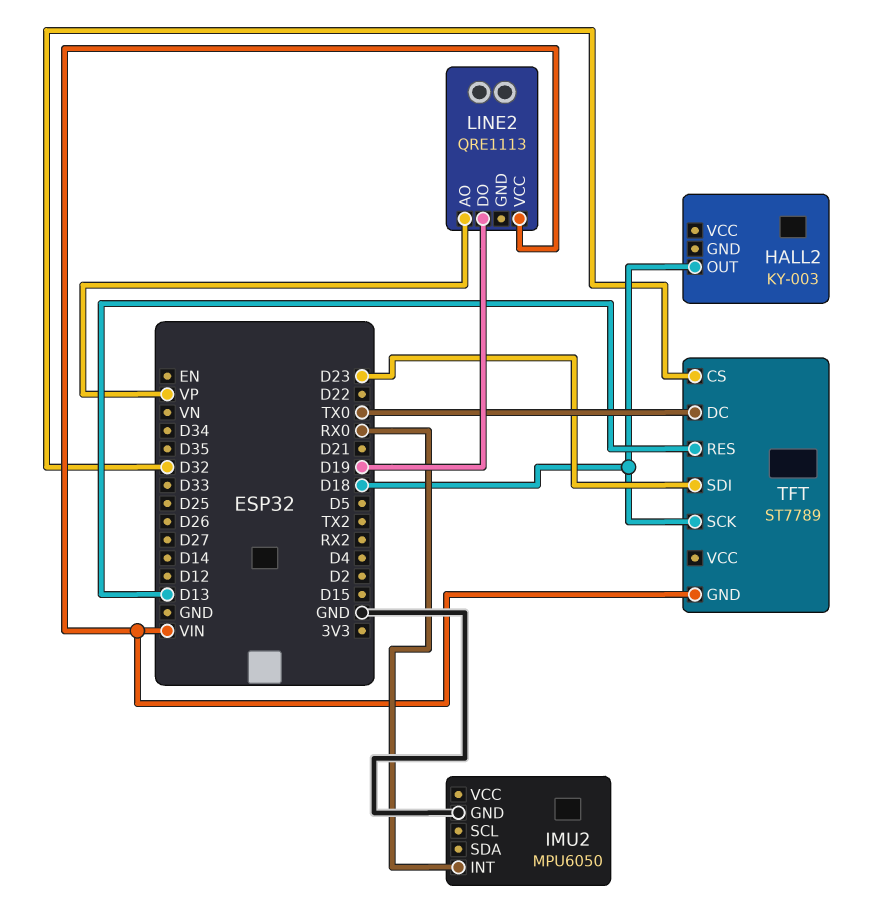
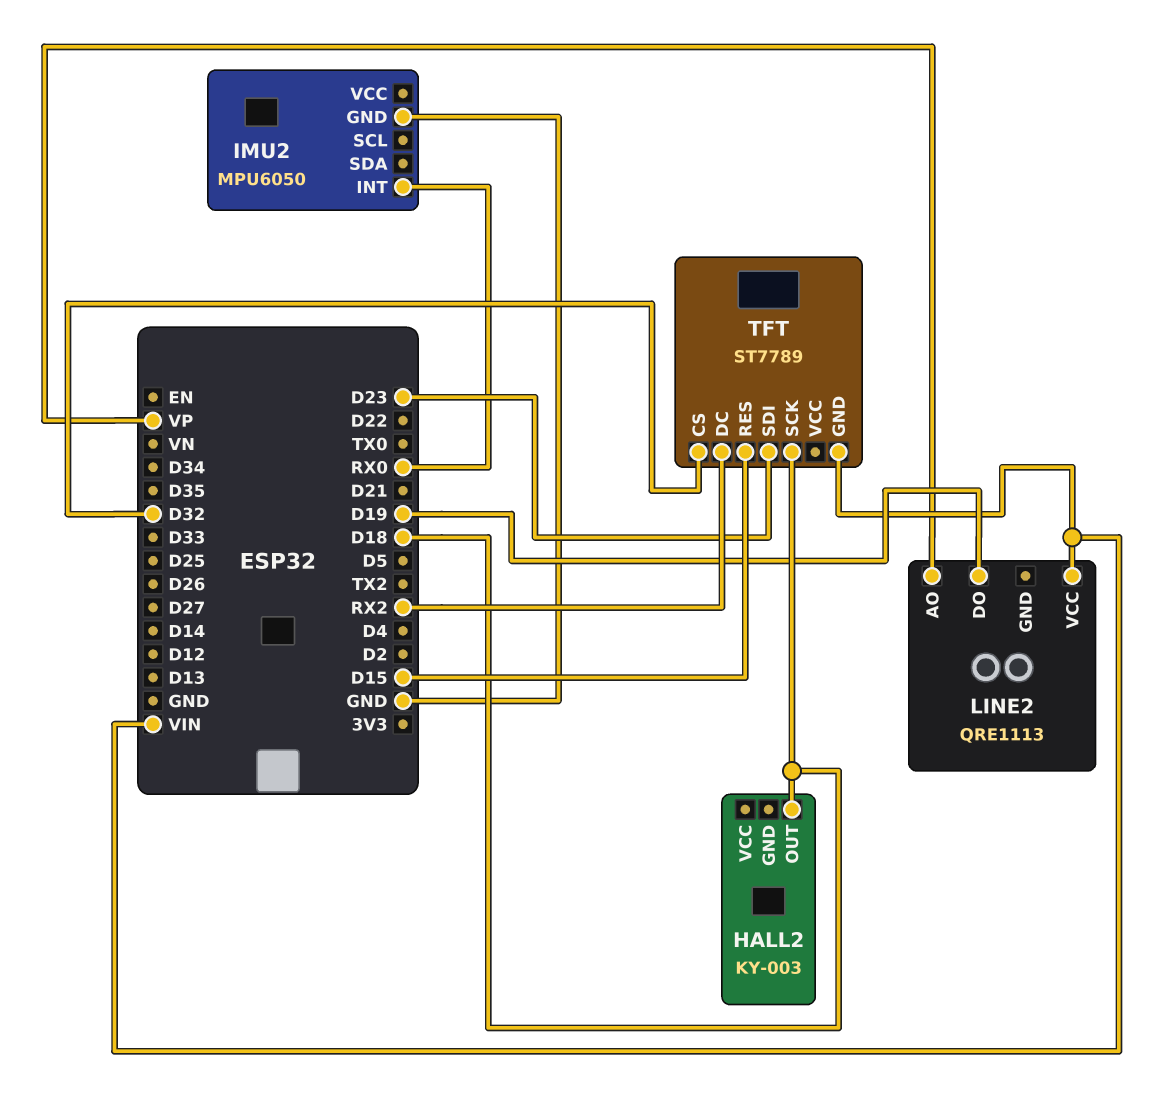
TFT pin DC: TX0 -> RX2
TFT pin RES: D13 -> D15

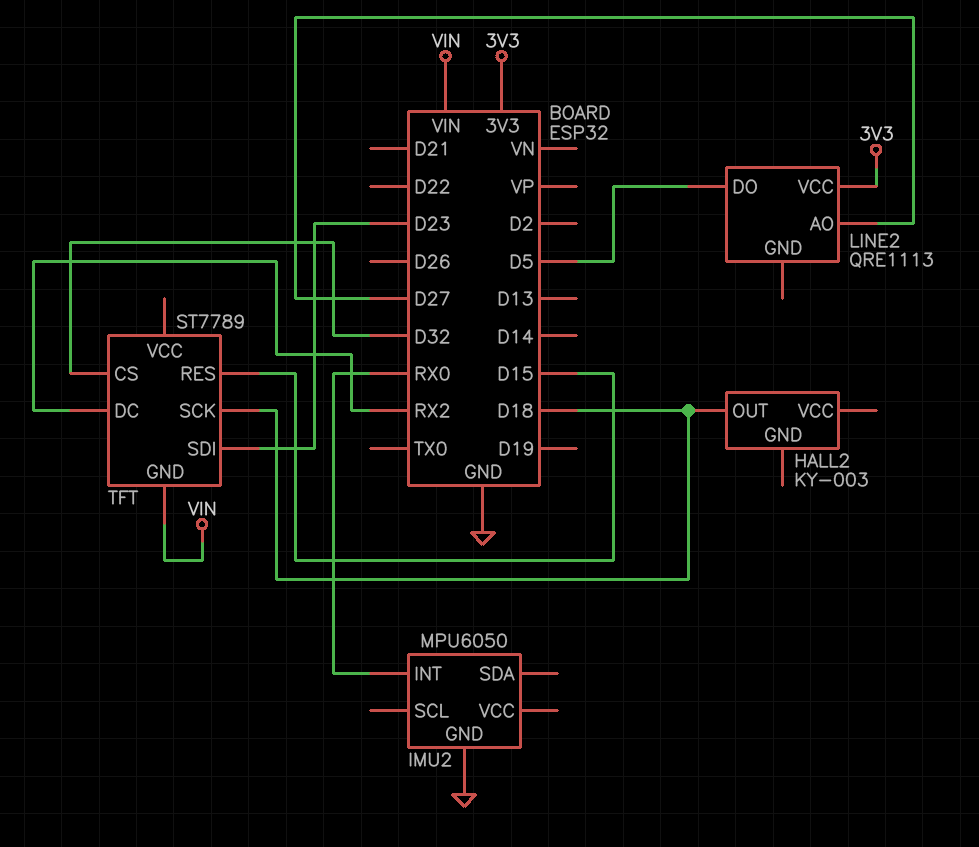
LINE2 pin AO: VP -> D27
LINE2 pin DO: D19 -> D5
LINE2 pin VCC: VIN -> 3V3

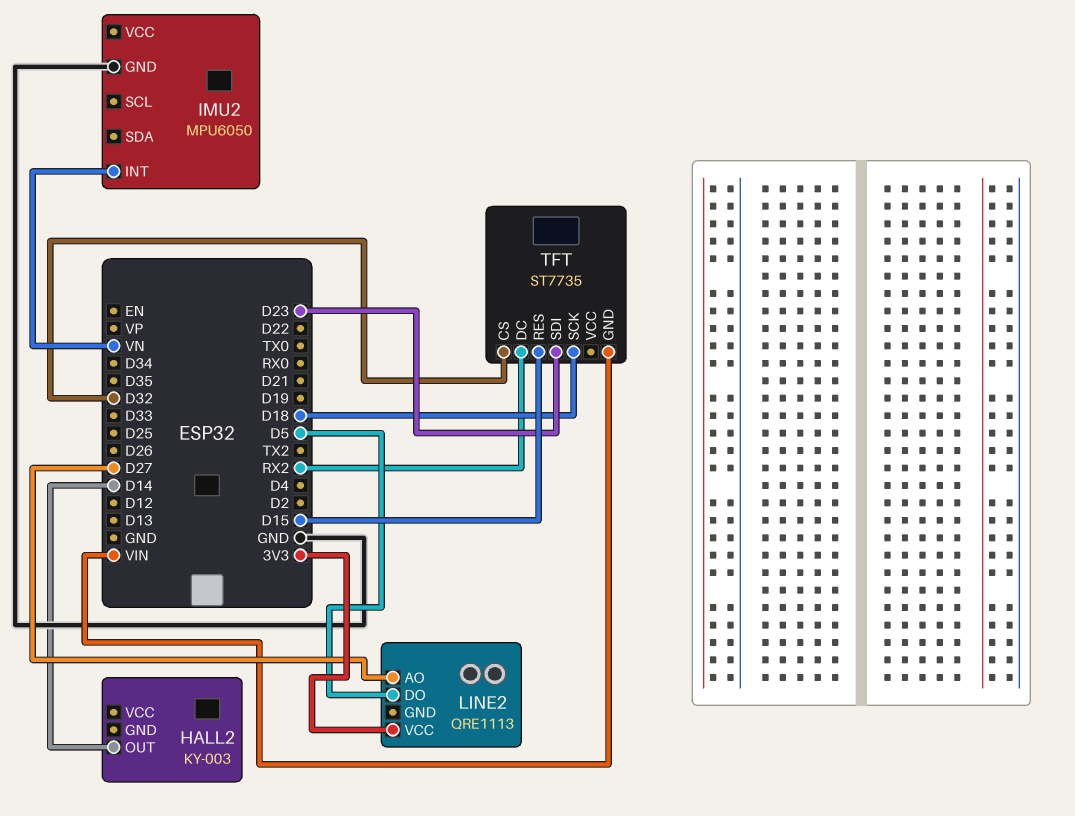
HALL2 pin OUT: D18 -> D14
IMU2 pin INT: RX0 -> VN
TFT: ST7789 -> ST7735

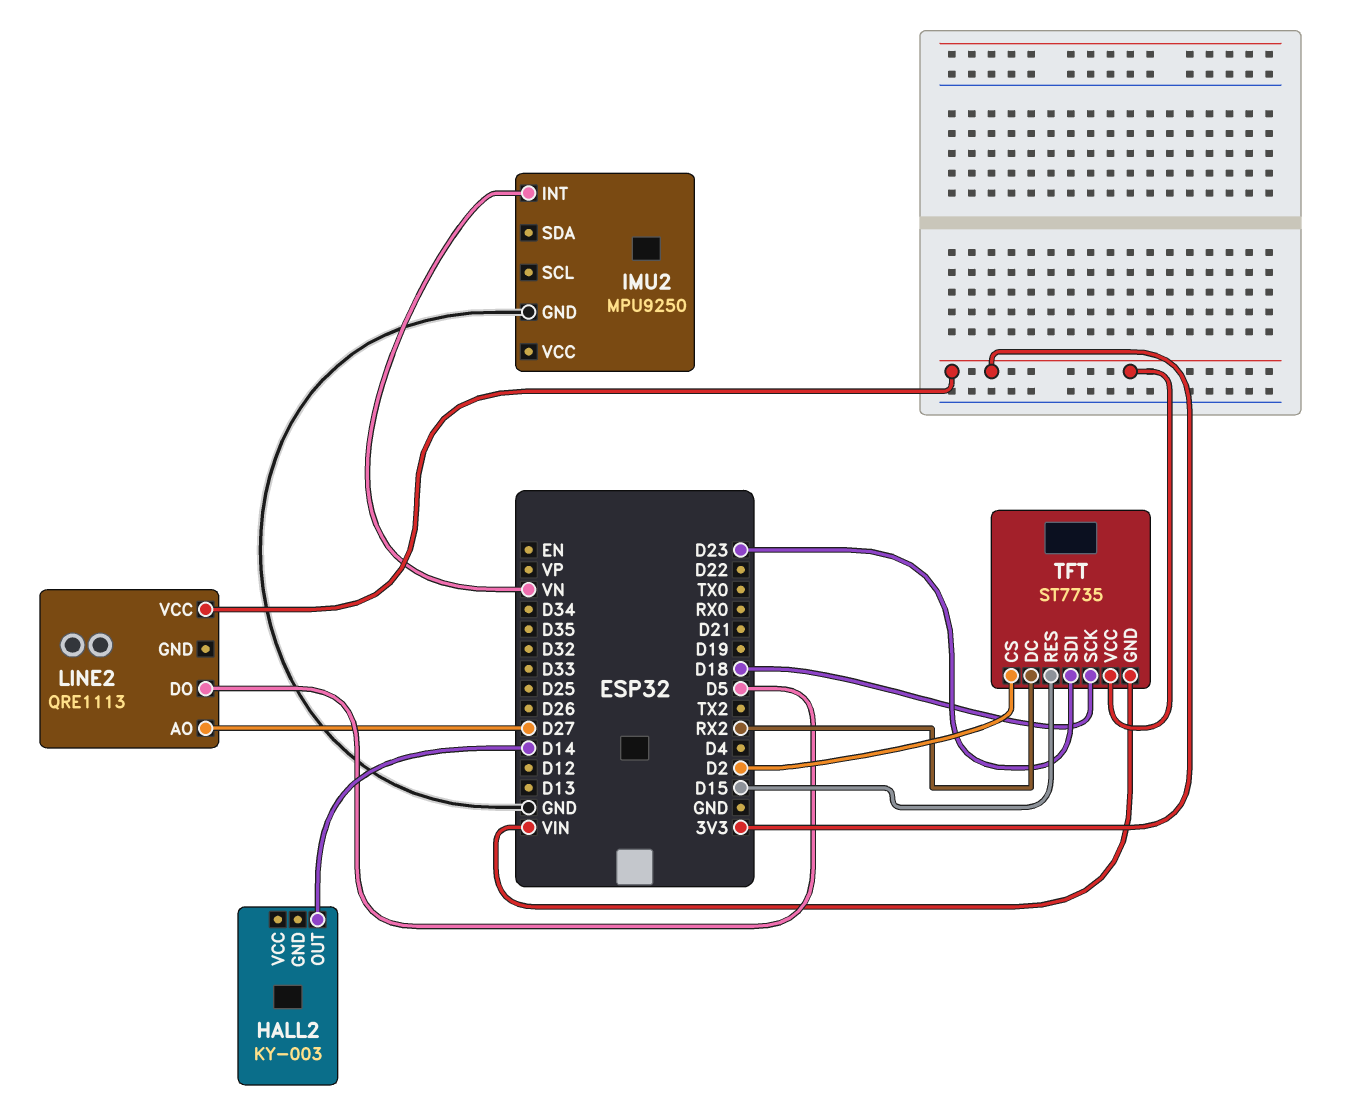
IMU2: MPU6050 -> MPU9250
TFT pin CS: D32 -> D2
TFT pin VCC: none -> 3V3

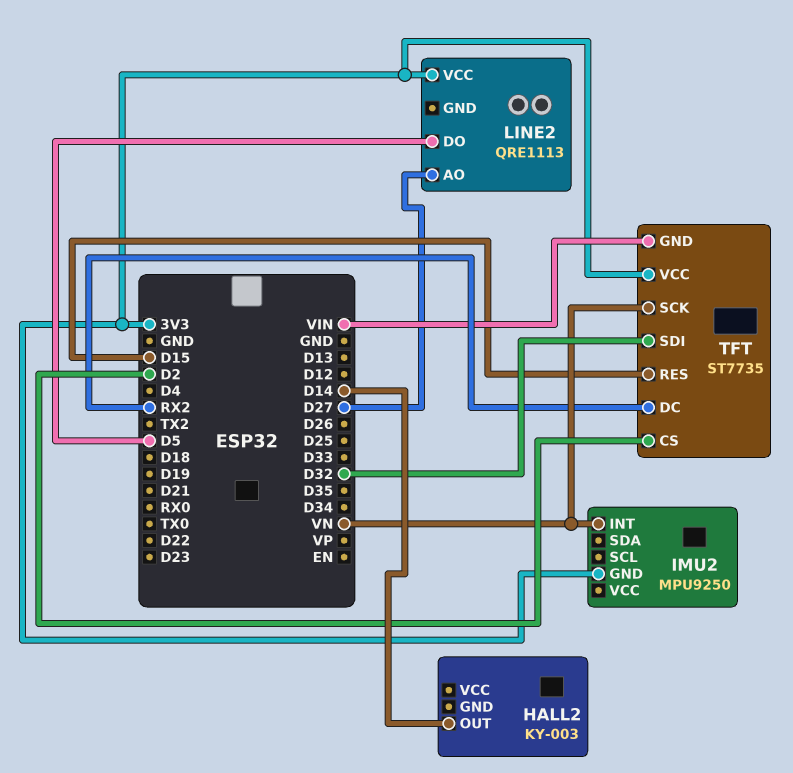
IMU2 pin GND: GND -> 3V3
TFT pin SCK: D18 -> VN
TFT pin SDI: D23 -> D32

